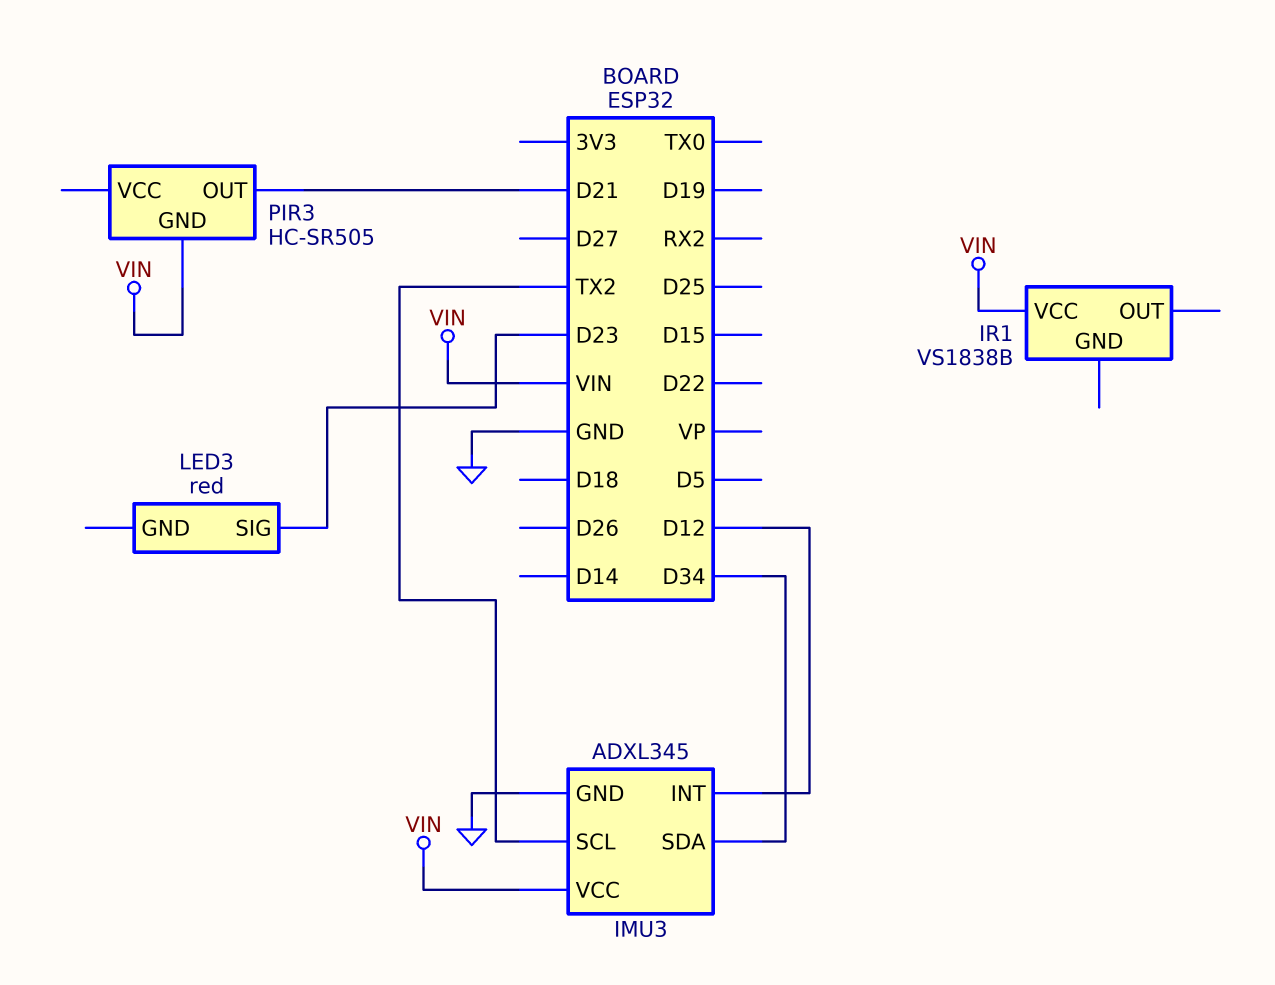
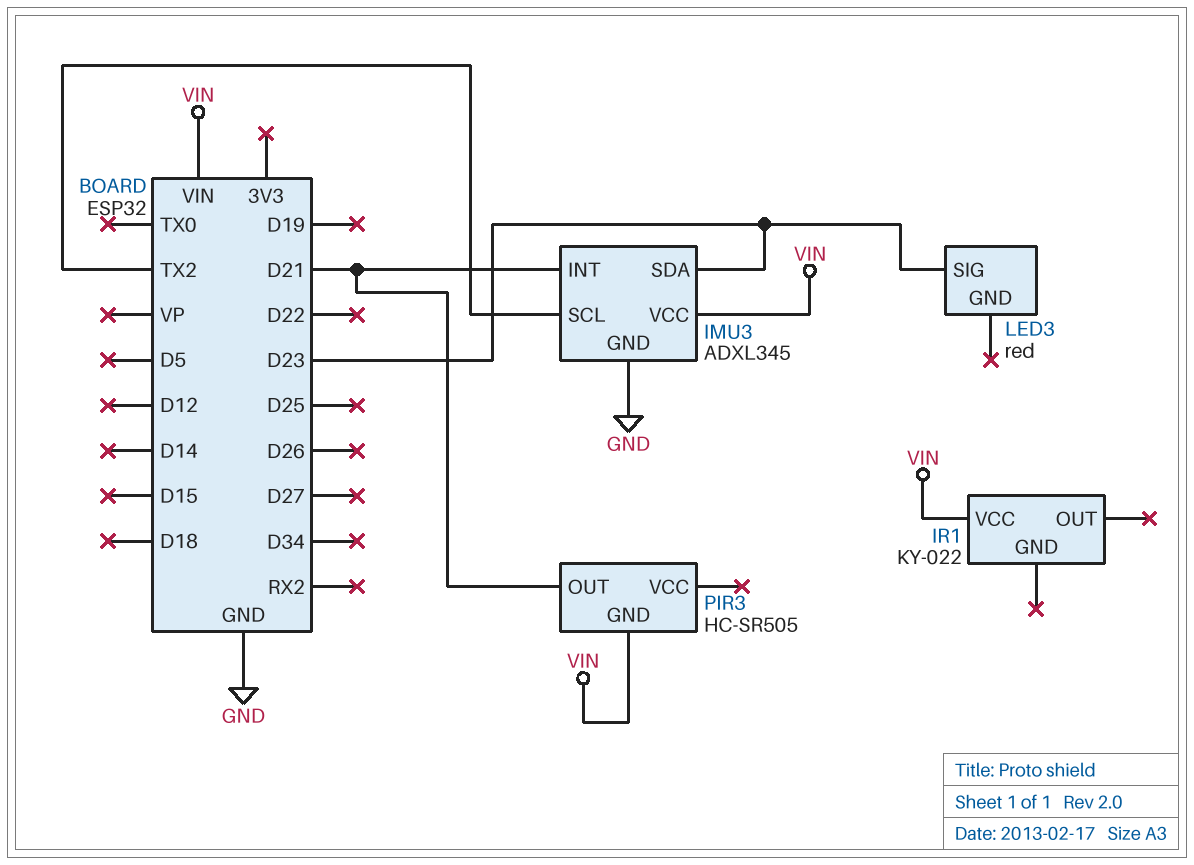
IMU3 pin INT: D12 -> D21
IMU3 pin SDA: D34 -> D23
IR1: VS1838B -> KY-022

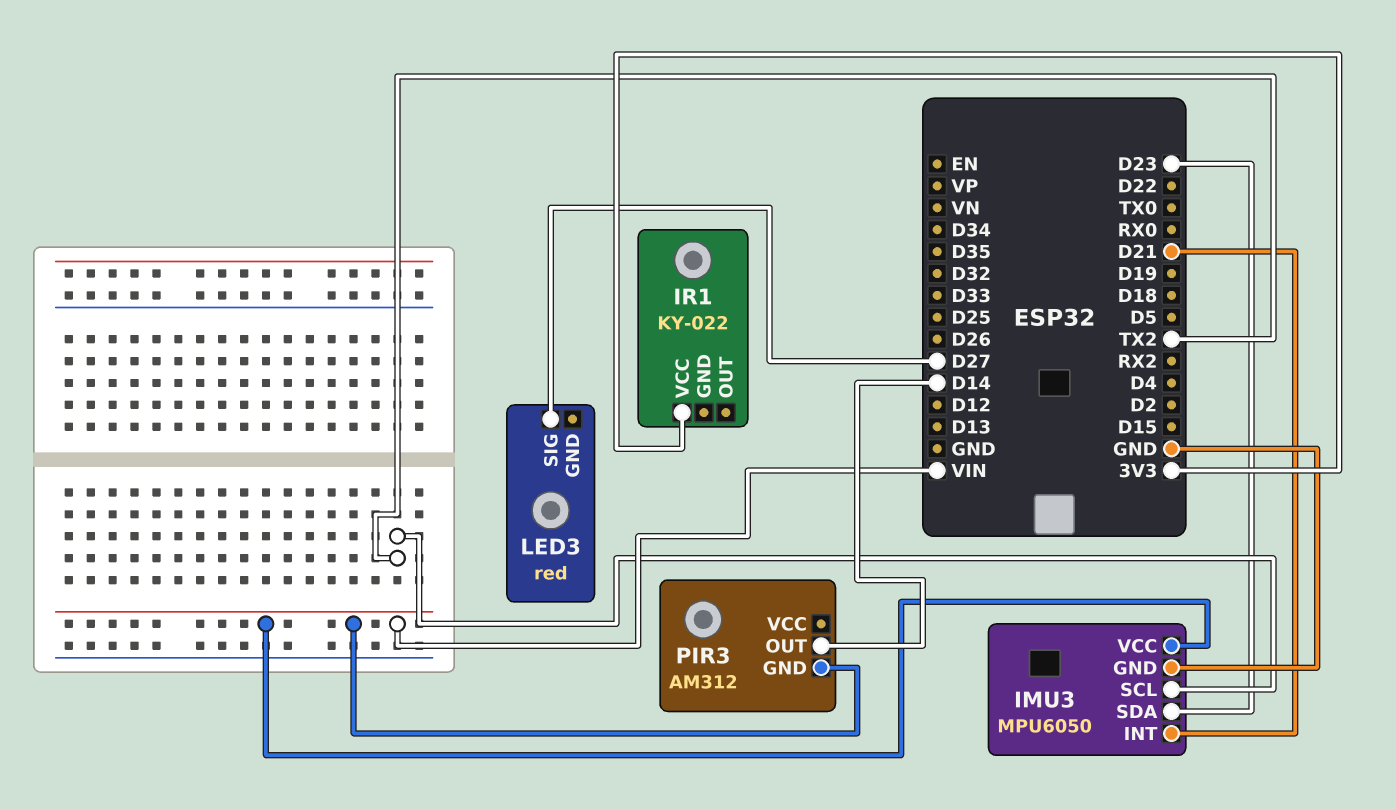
IMU3: ADXL345 -> MPU6050
IR1 pin VCC: VIN -> 3V3
LED3 pin SIG: D23 -> D27
PIR3: HC-SR505 -> AM312
PIR3 pin OUT: D21 -> D14

